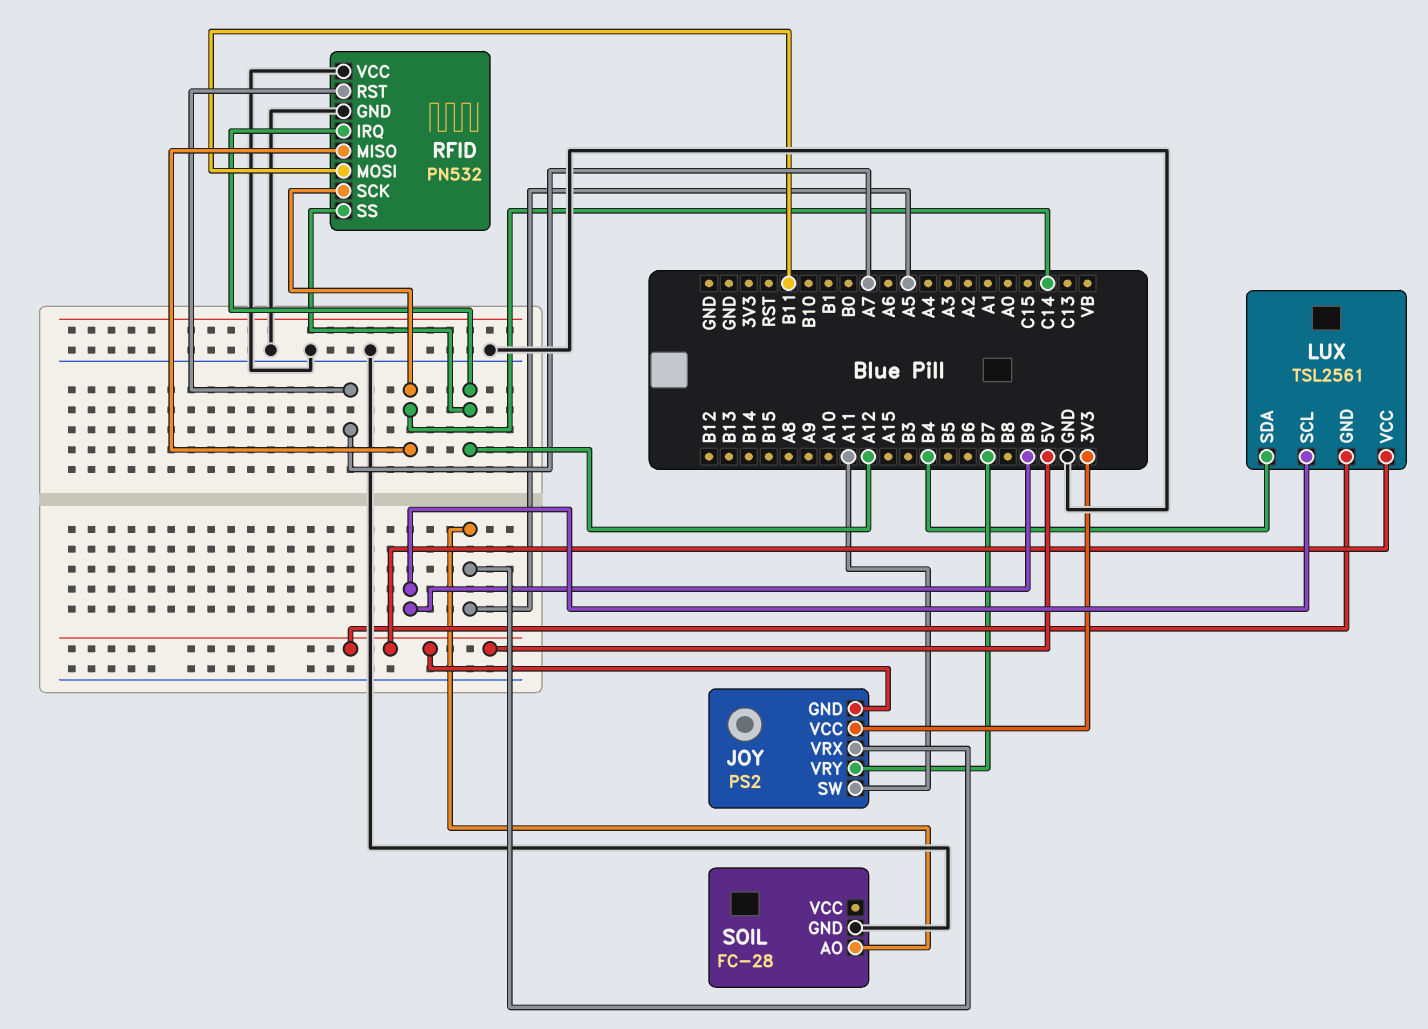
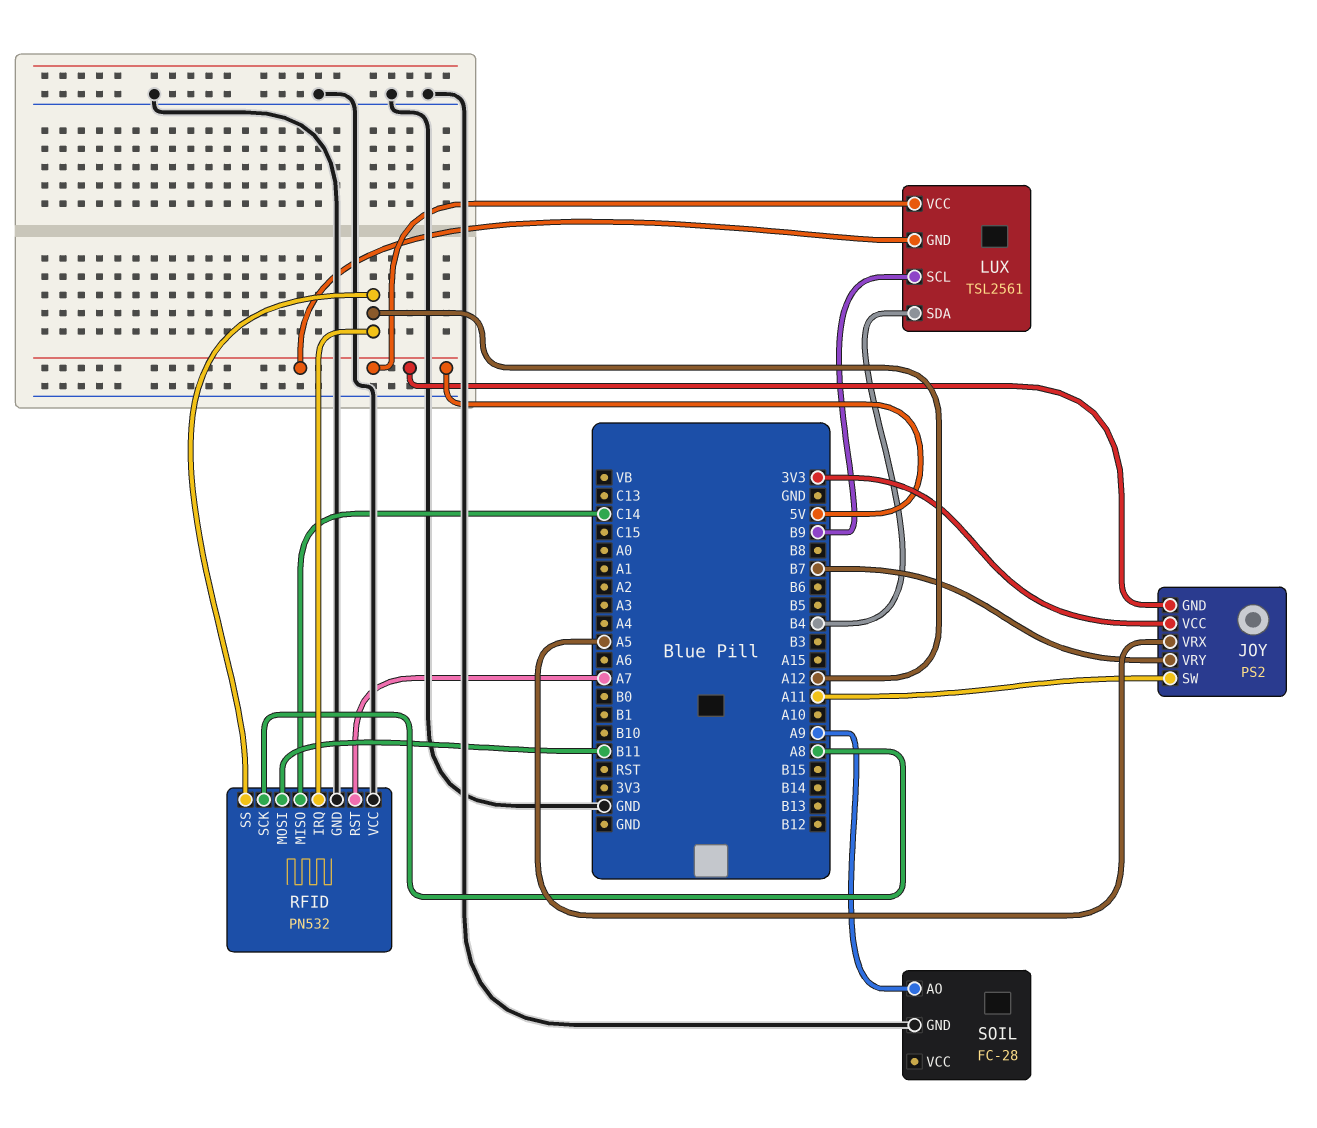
RFID pin SCK: C14 -> A8
SOIL pin AO: A5 -> A9

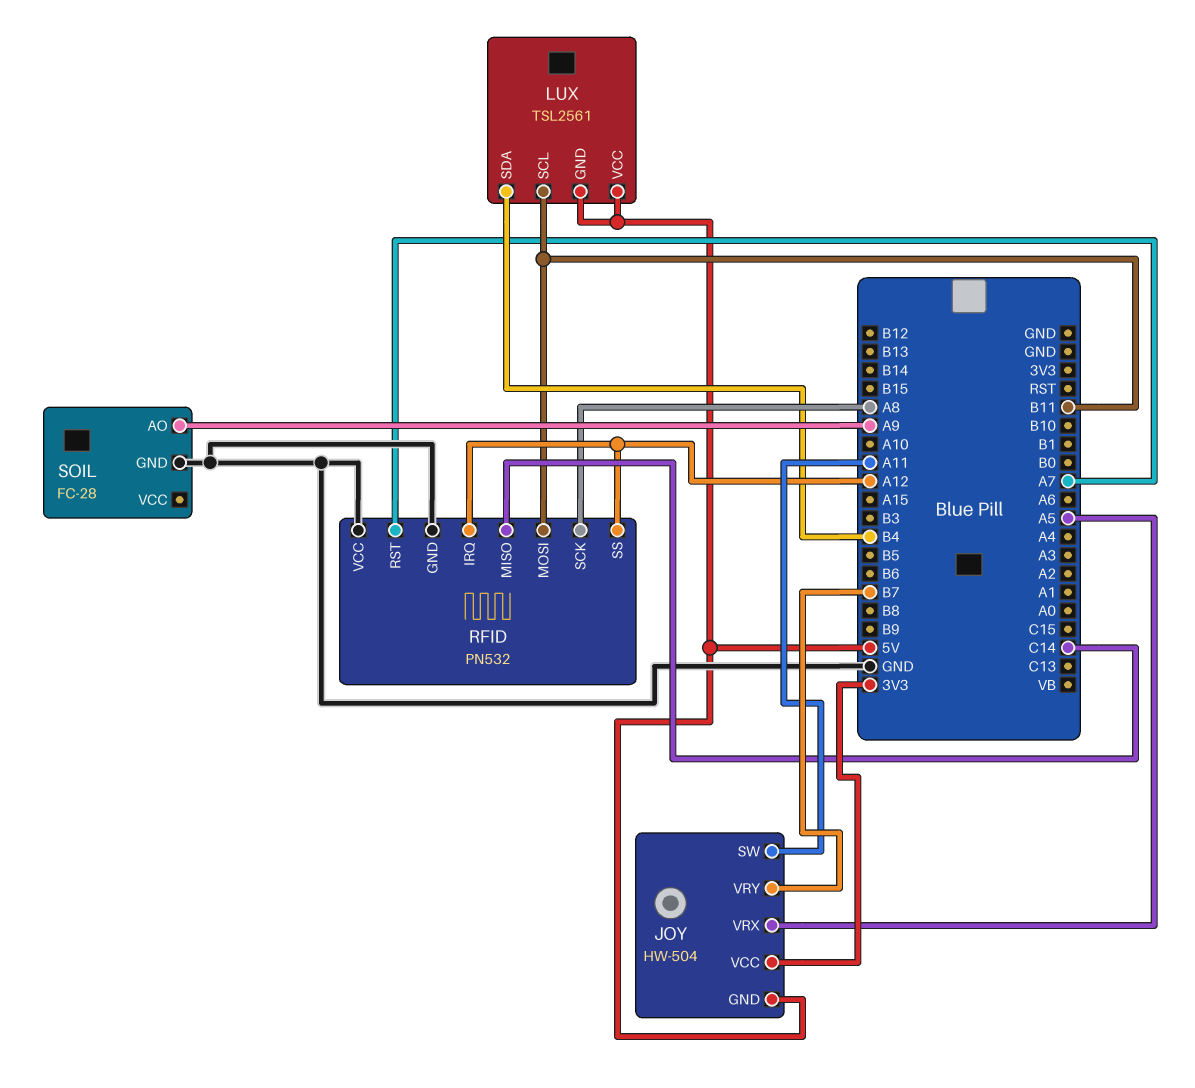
JOY: PS2 -> HW-504
LUX pin SCL: B9 -> B11

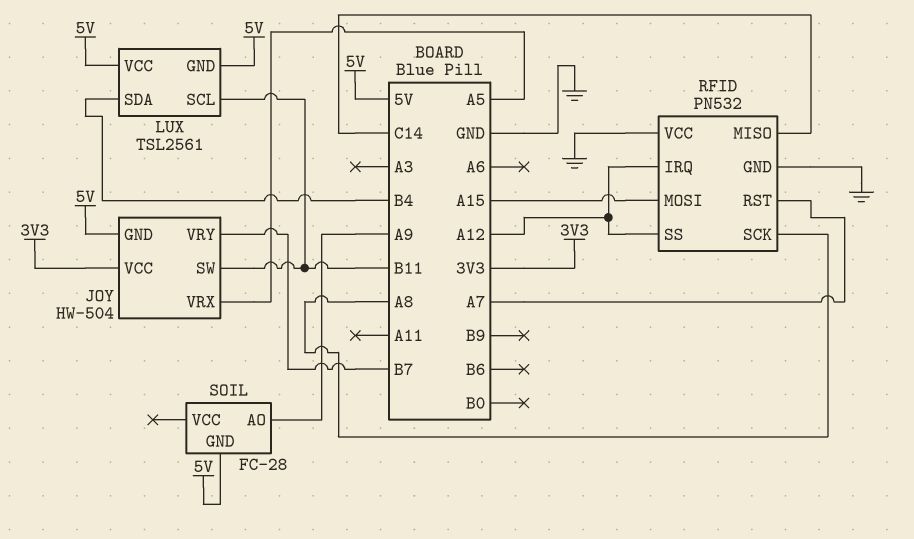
JOY pin SW: A11 -> B11
RFID pin MOSI: B11 -> A15
SOIL pin GND: GND -> 5V

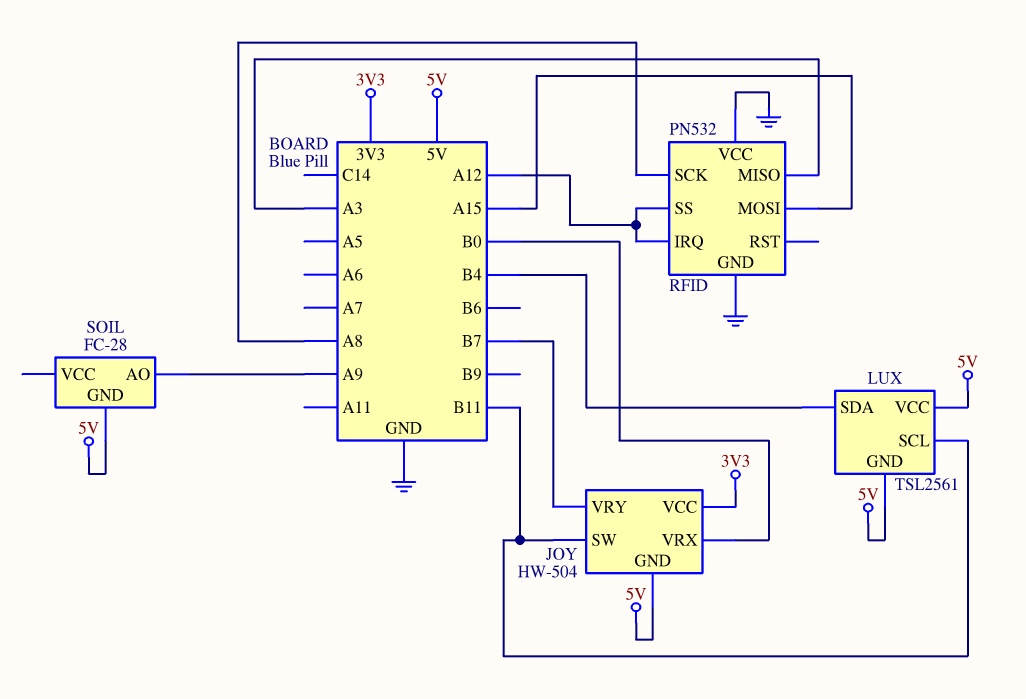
JOY pin VRX: A5 -> B0
RFID pin MISO: C14 -> A3
RFID pin RST: A7 -> none

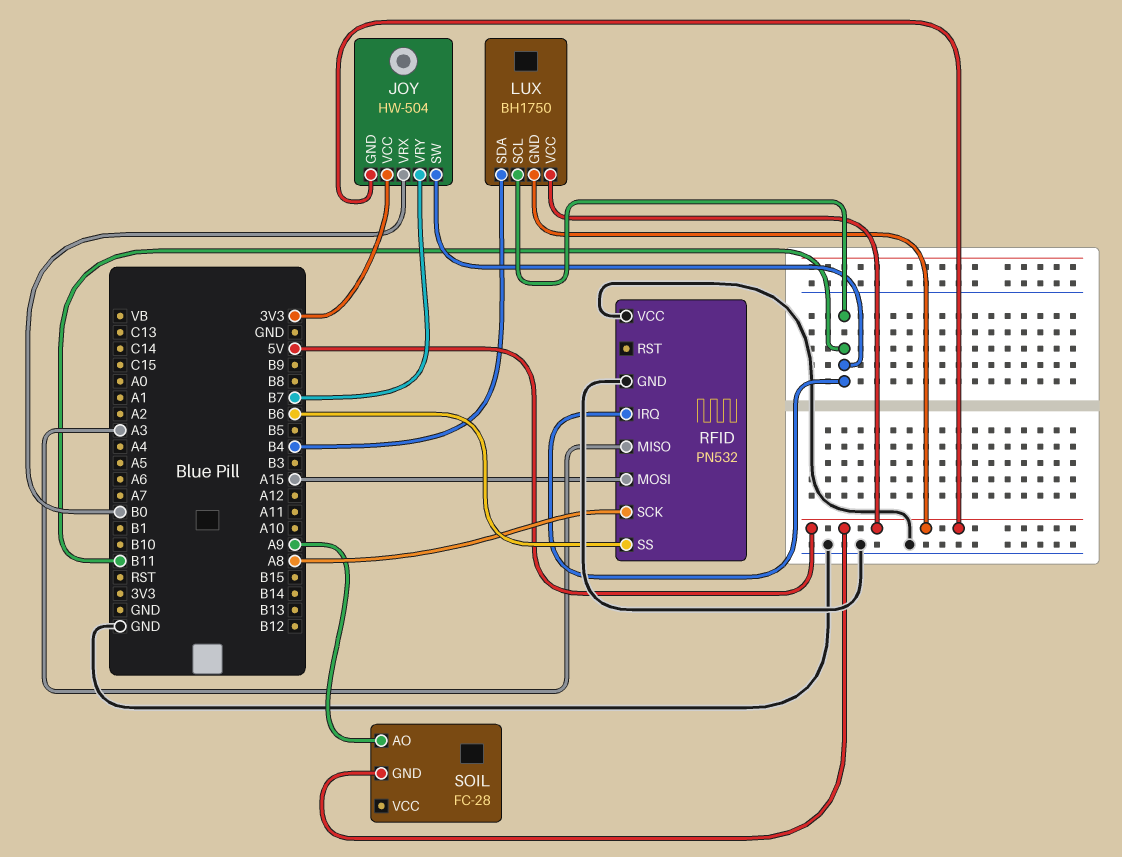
LUX: TSL2561 -> BH1750
RFID pin IRQ: A12 -> B11
RFID pin SS: A12 -> B6

